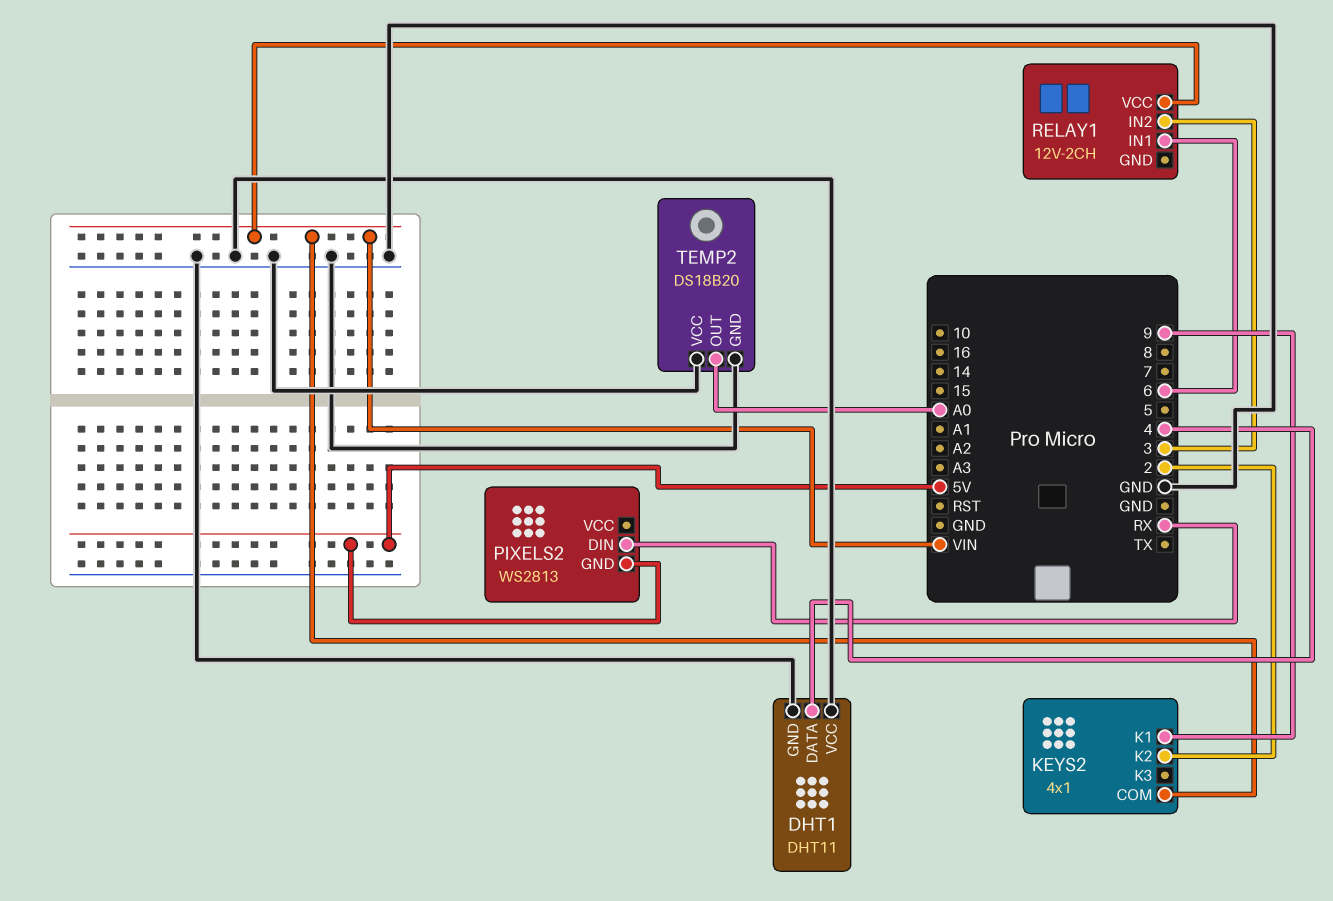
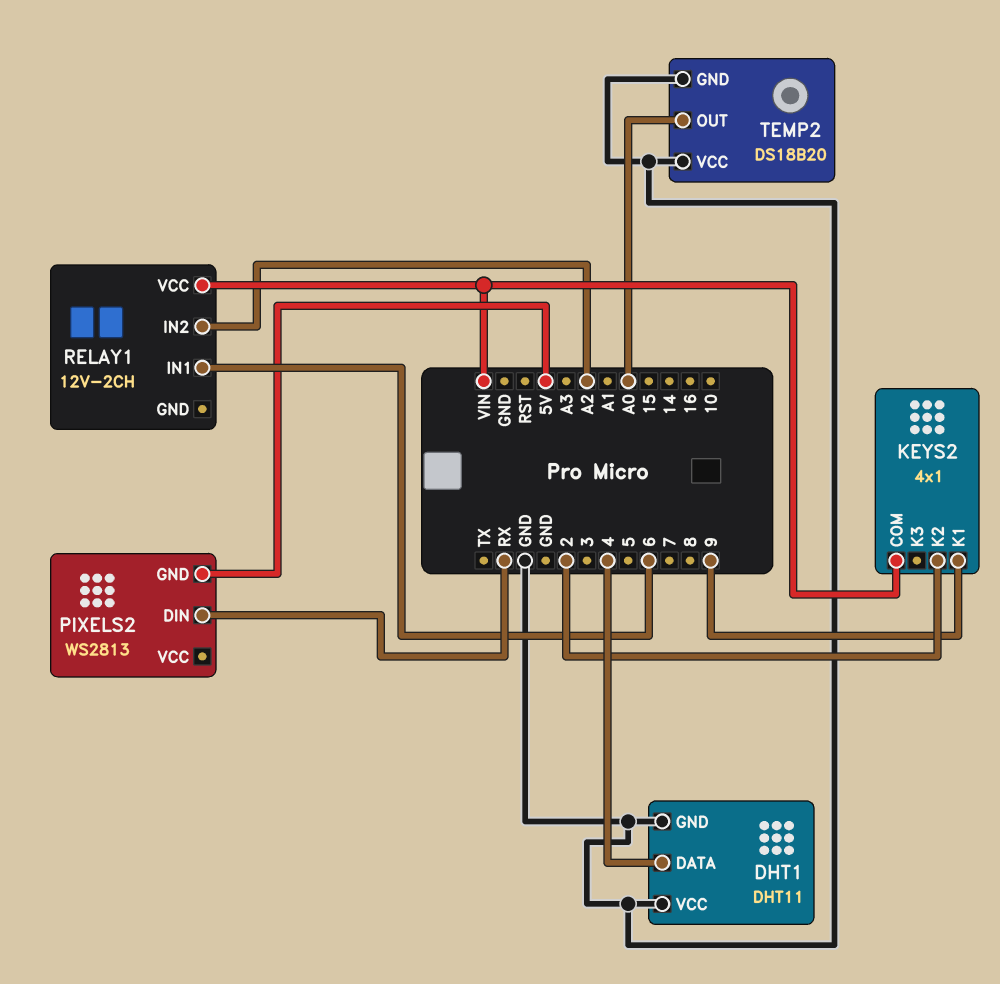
RELAY1 pin IN2: 3 -> A2

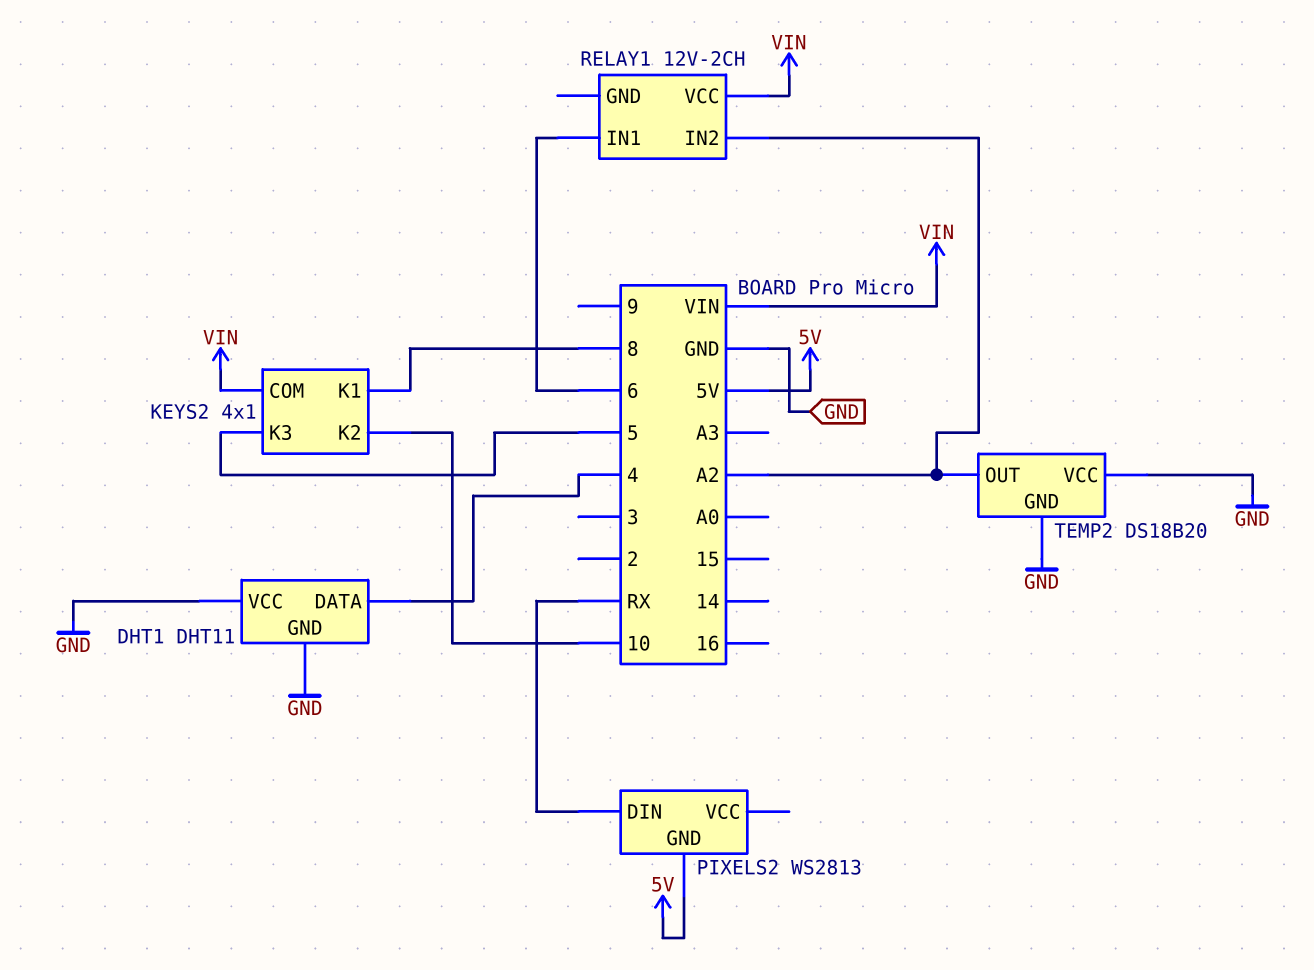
KEYS2 pin K1: 9 -> 8
KEYS2 pin K2: 2 -> 10
KEYS2 pin K3: none -> 5
TEMP2 pin OUT: A0 -> A2

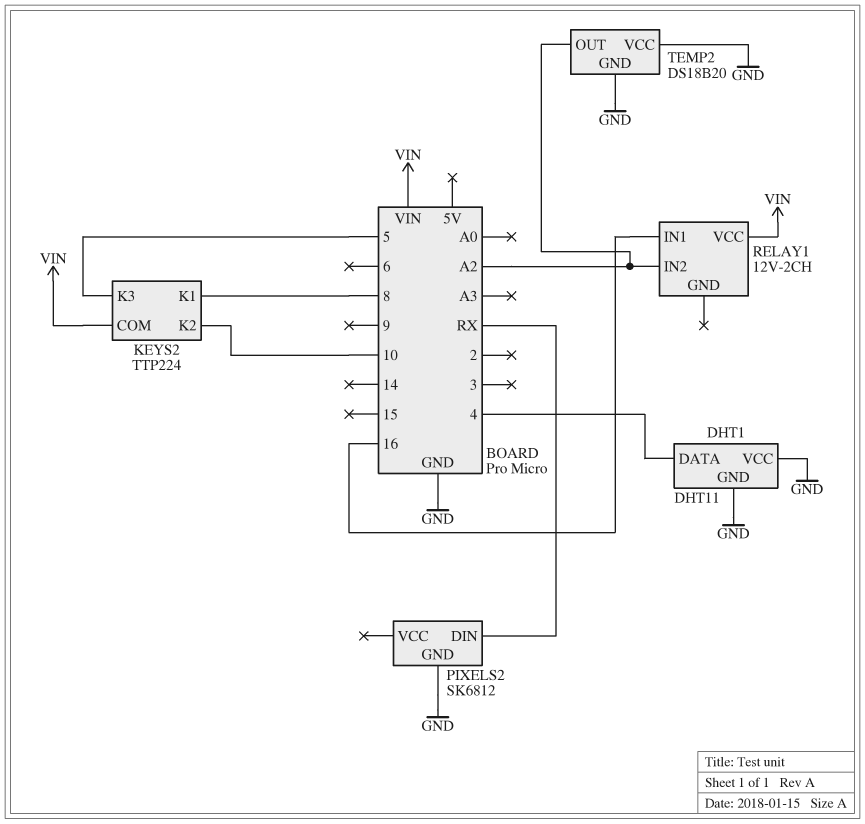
KEYS2: 4x1 -> TTP224
PIXELS2: WS2813 -> SK6812
PIXELS2 pin GND: 5V -> GND
RELAY1 pin IN1: 6 -> 16

